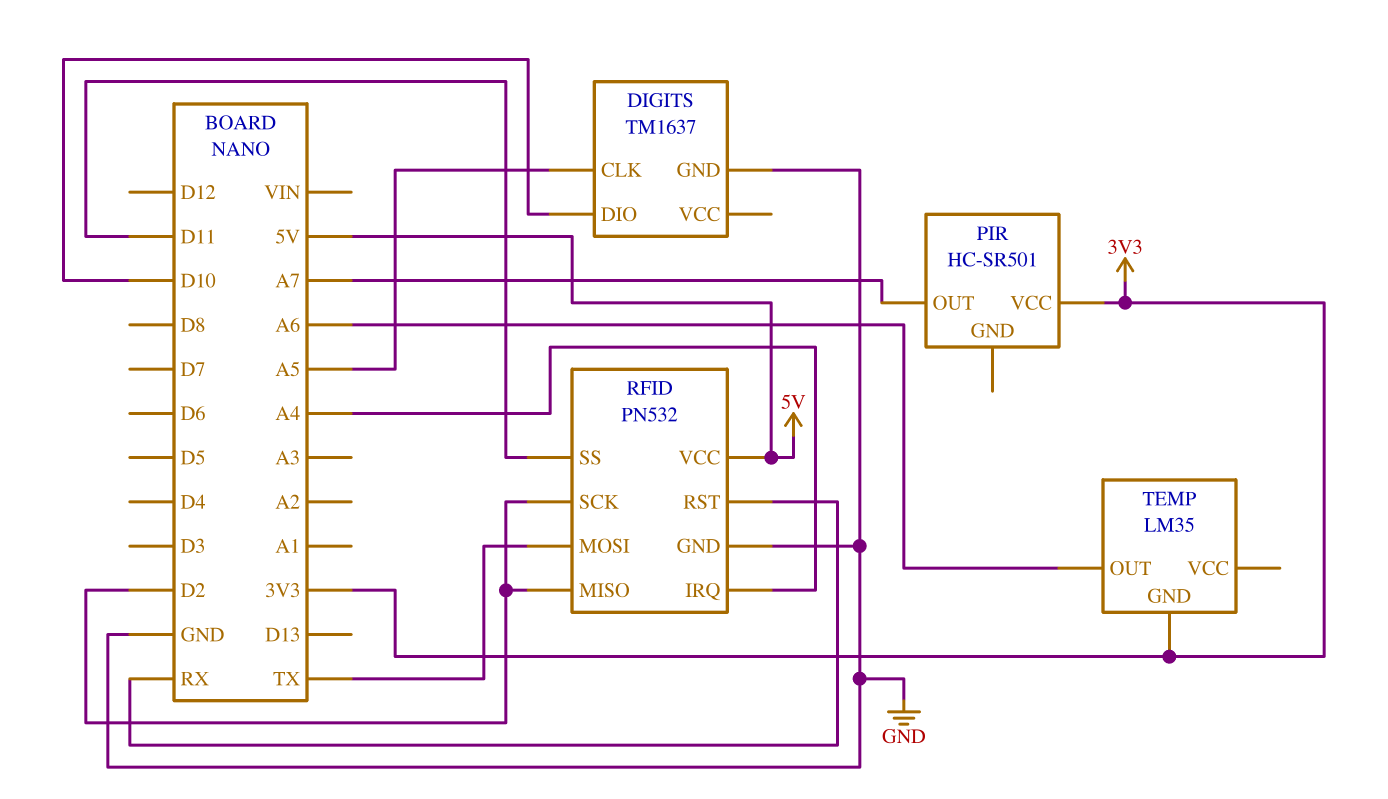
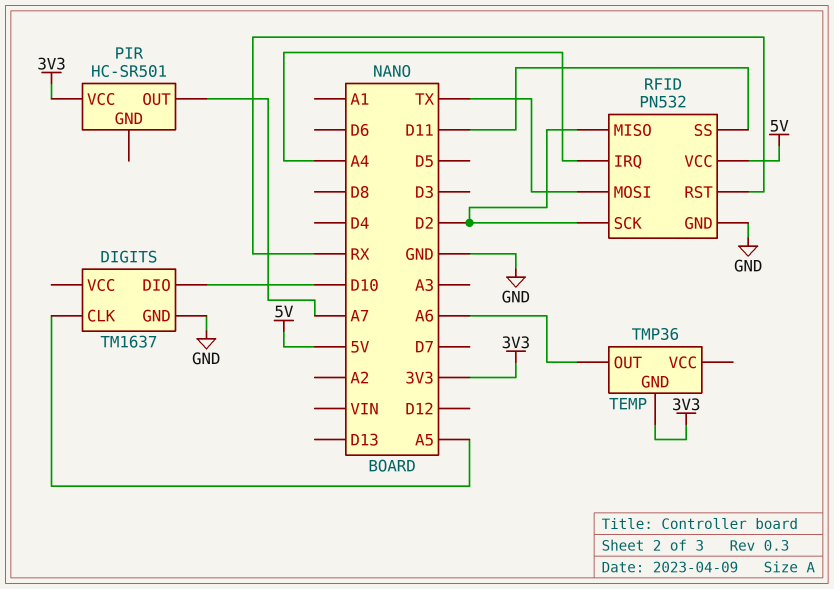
TEMP: LM35 -> TMP36

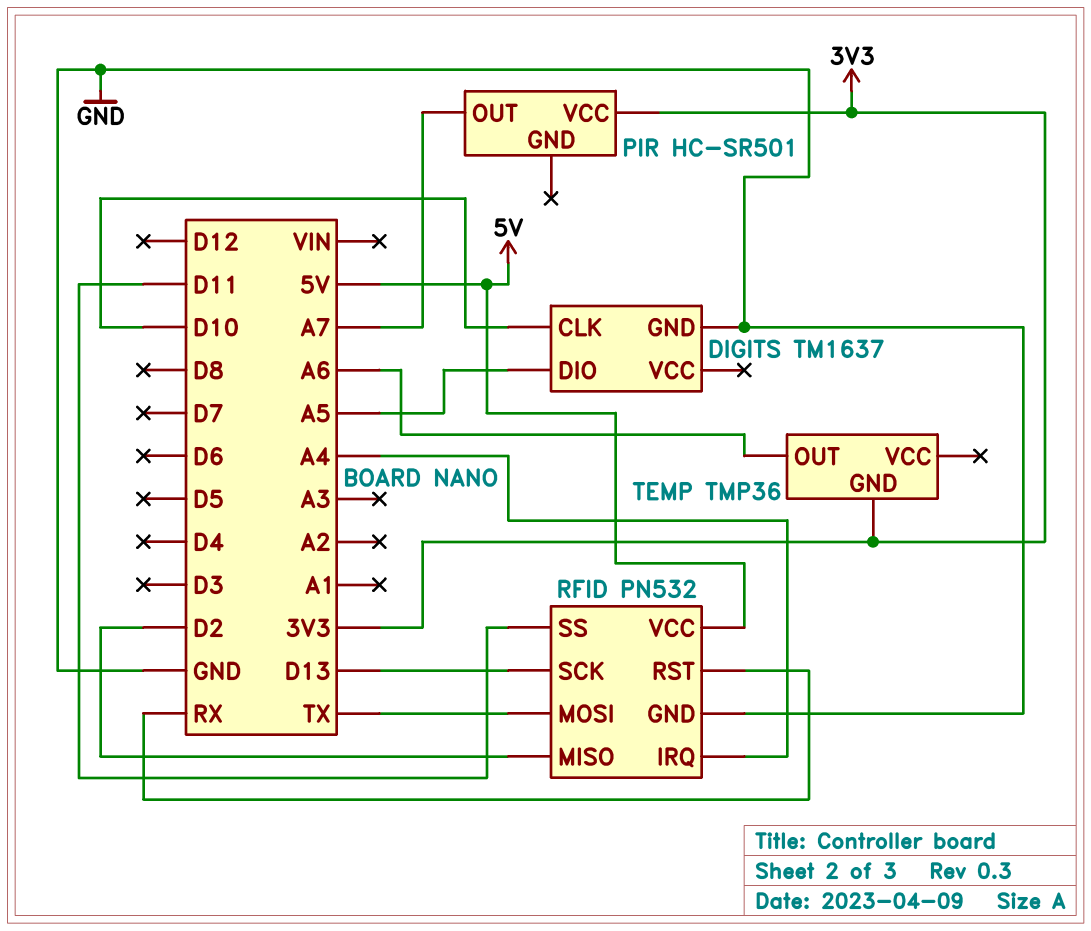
DIGITS pin CLK: A5 -> D10
DIGITS pin DIO: D10 -> A5
RFID pin SCK: D2 -> D13

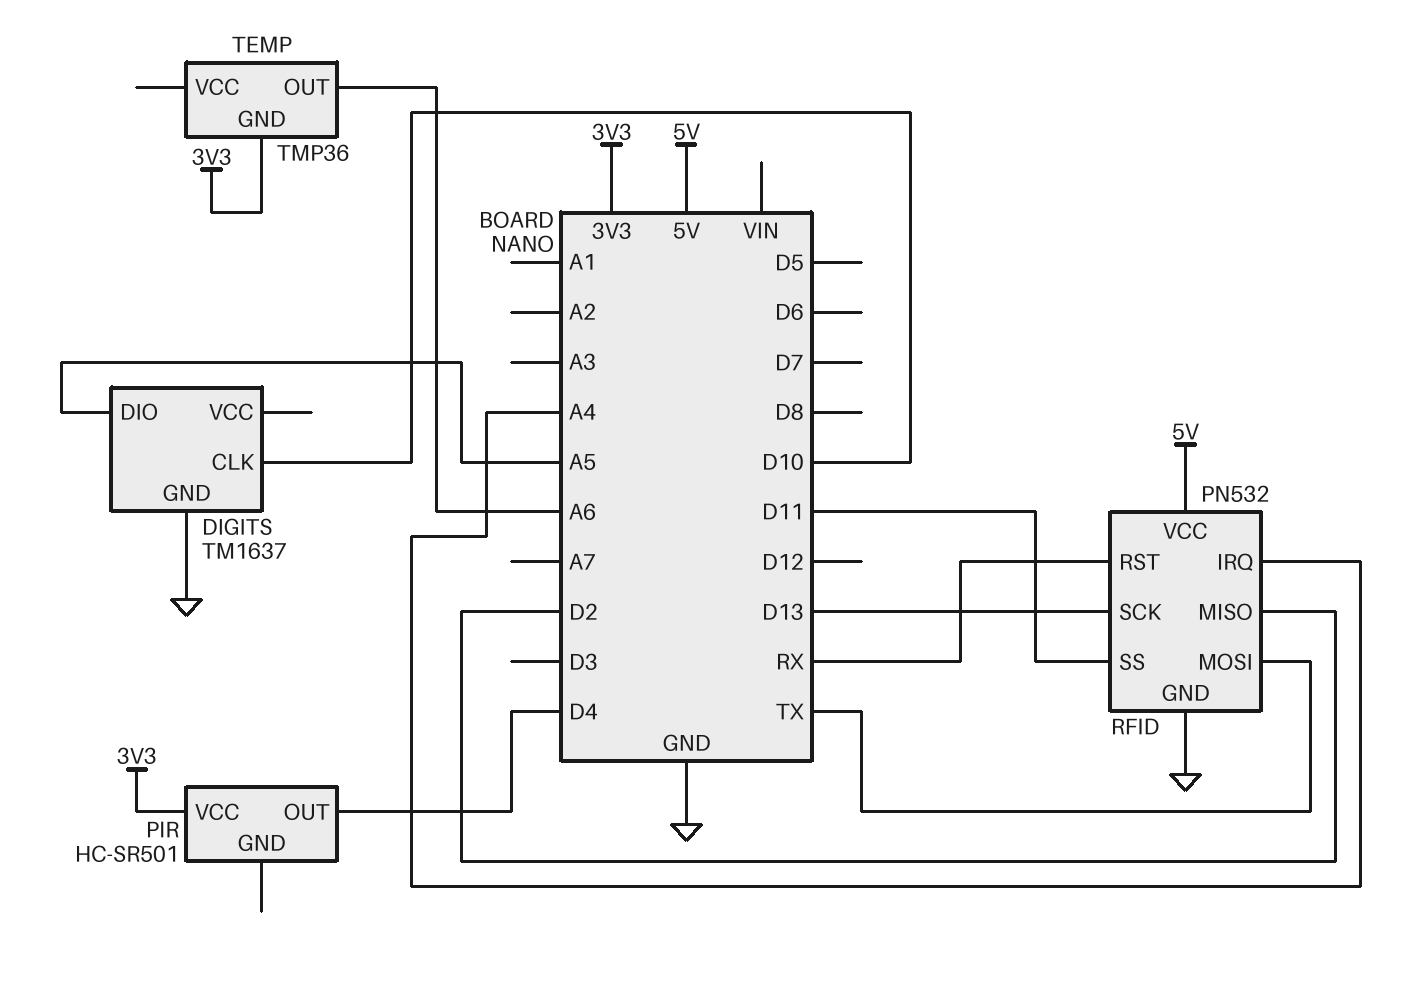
PIR pin OUT: A7 -> D4

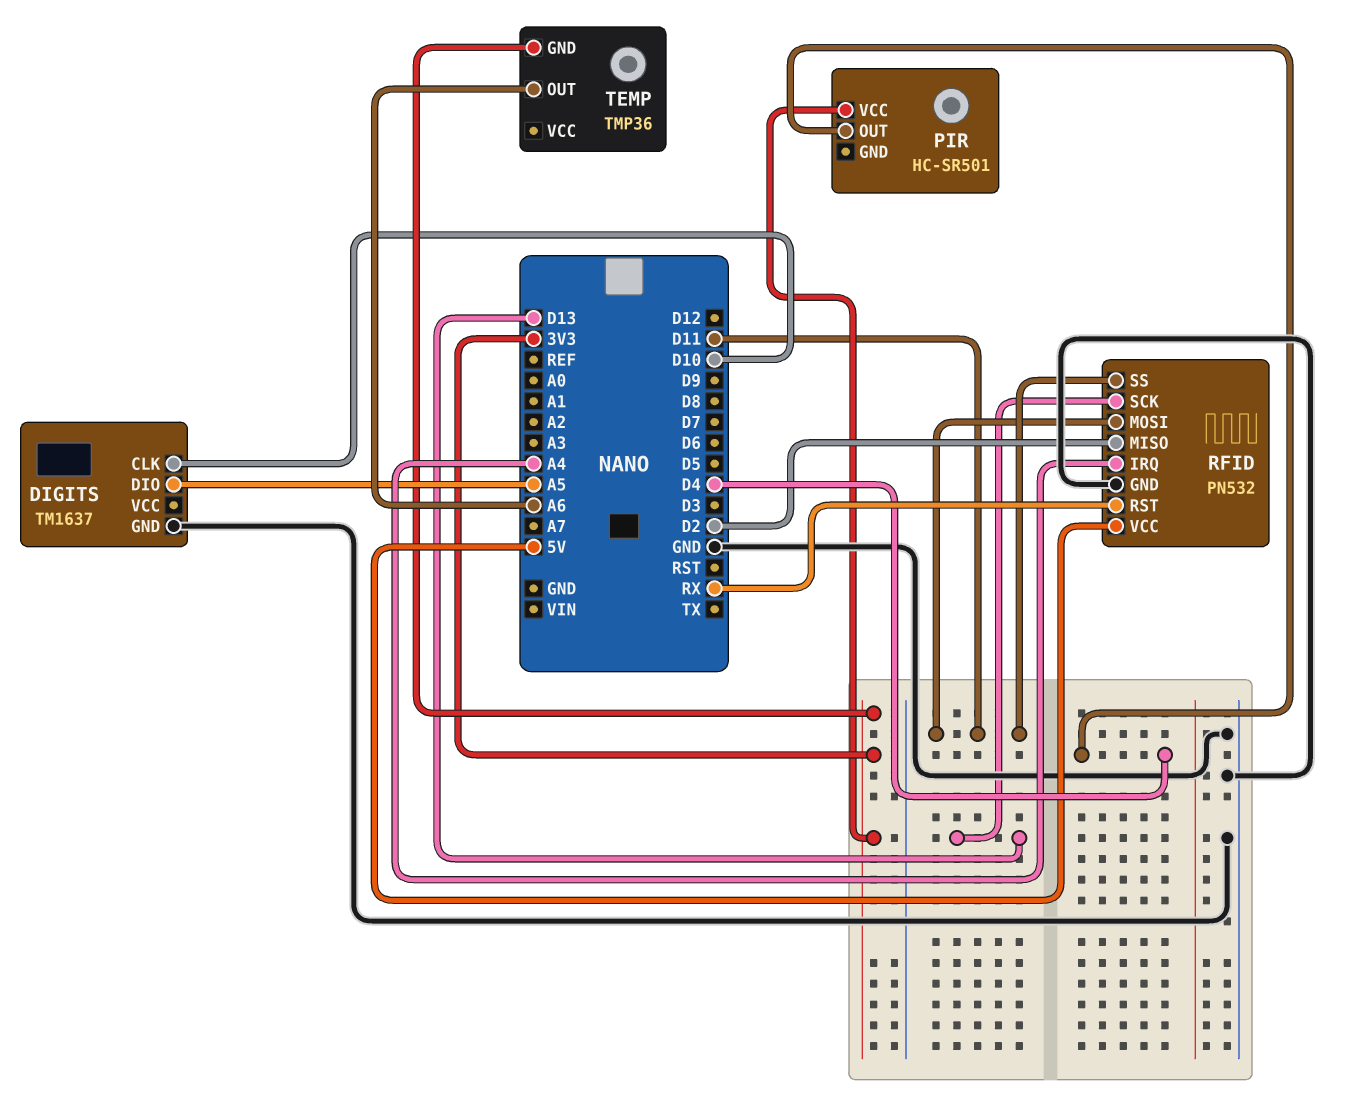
RFID pin MOSI: TX -> D11

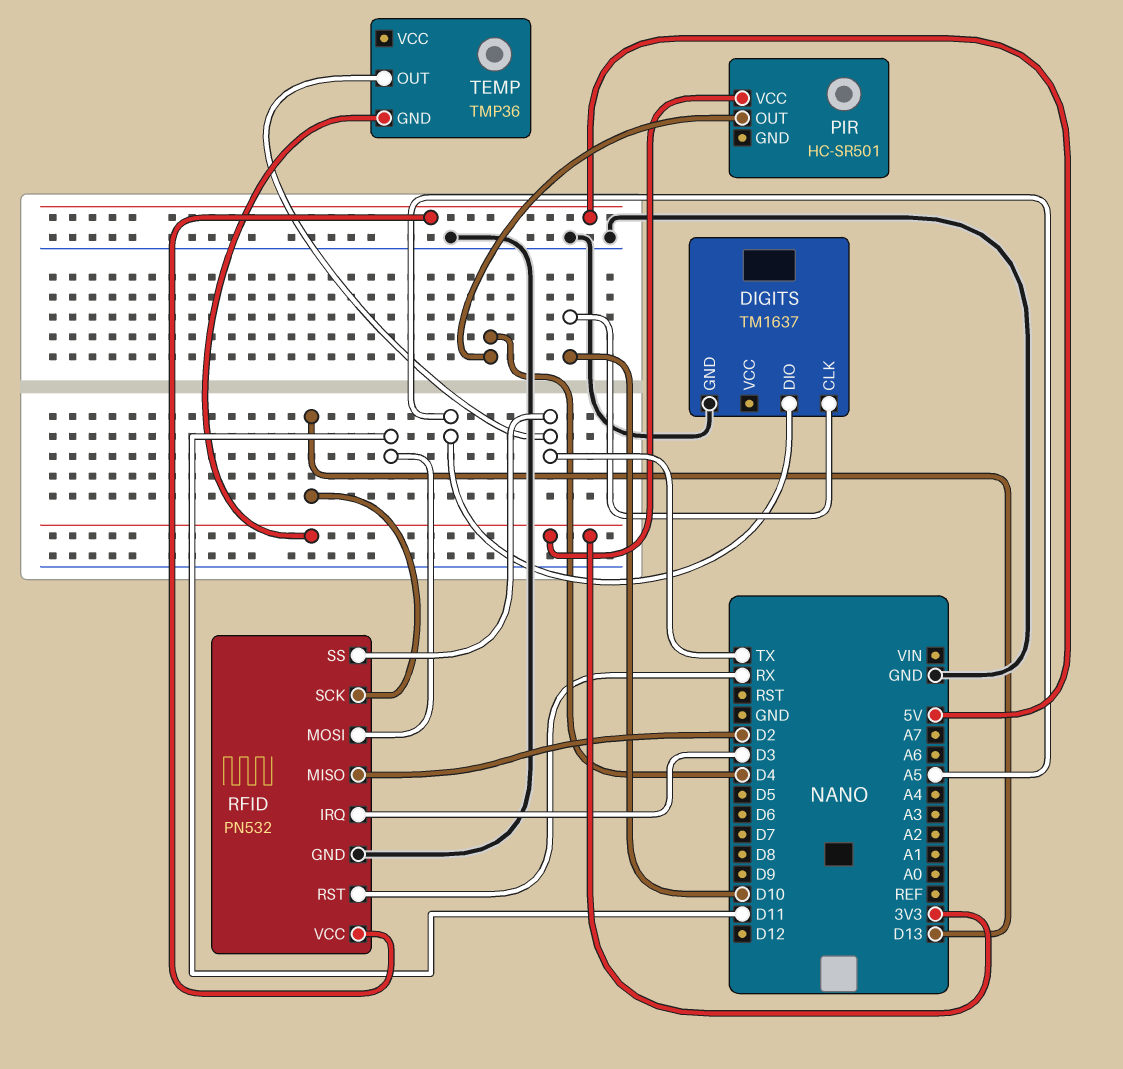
RFID pin IRQ: A4 -> D3
RFID pin SS: D11 -> TX
TEMP pin OUT: A6 -> TX

